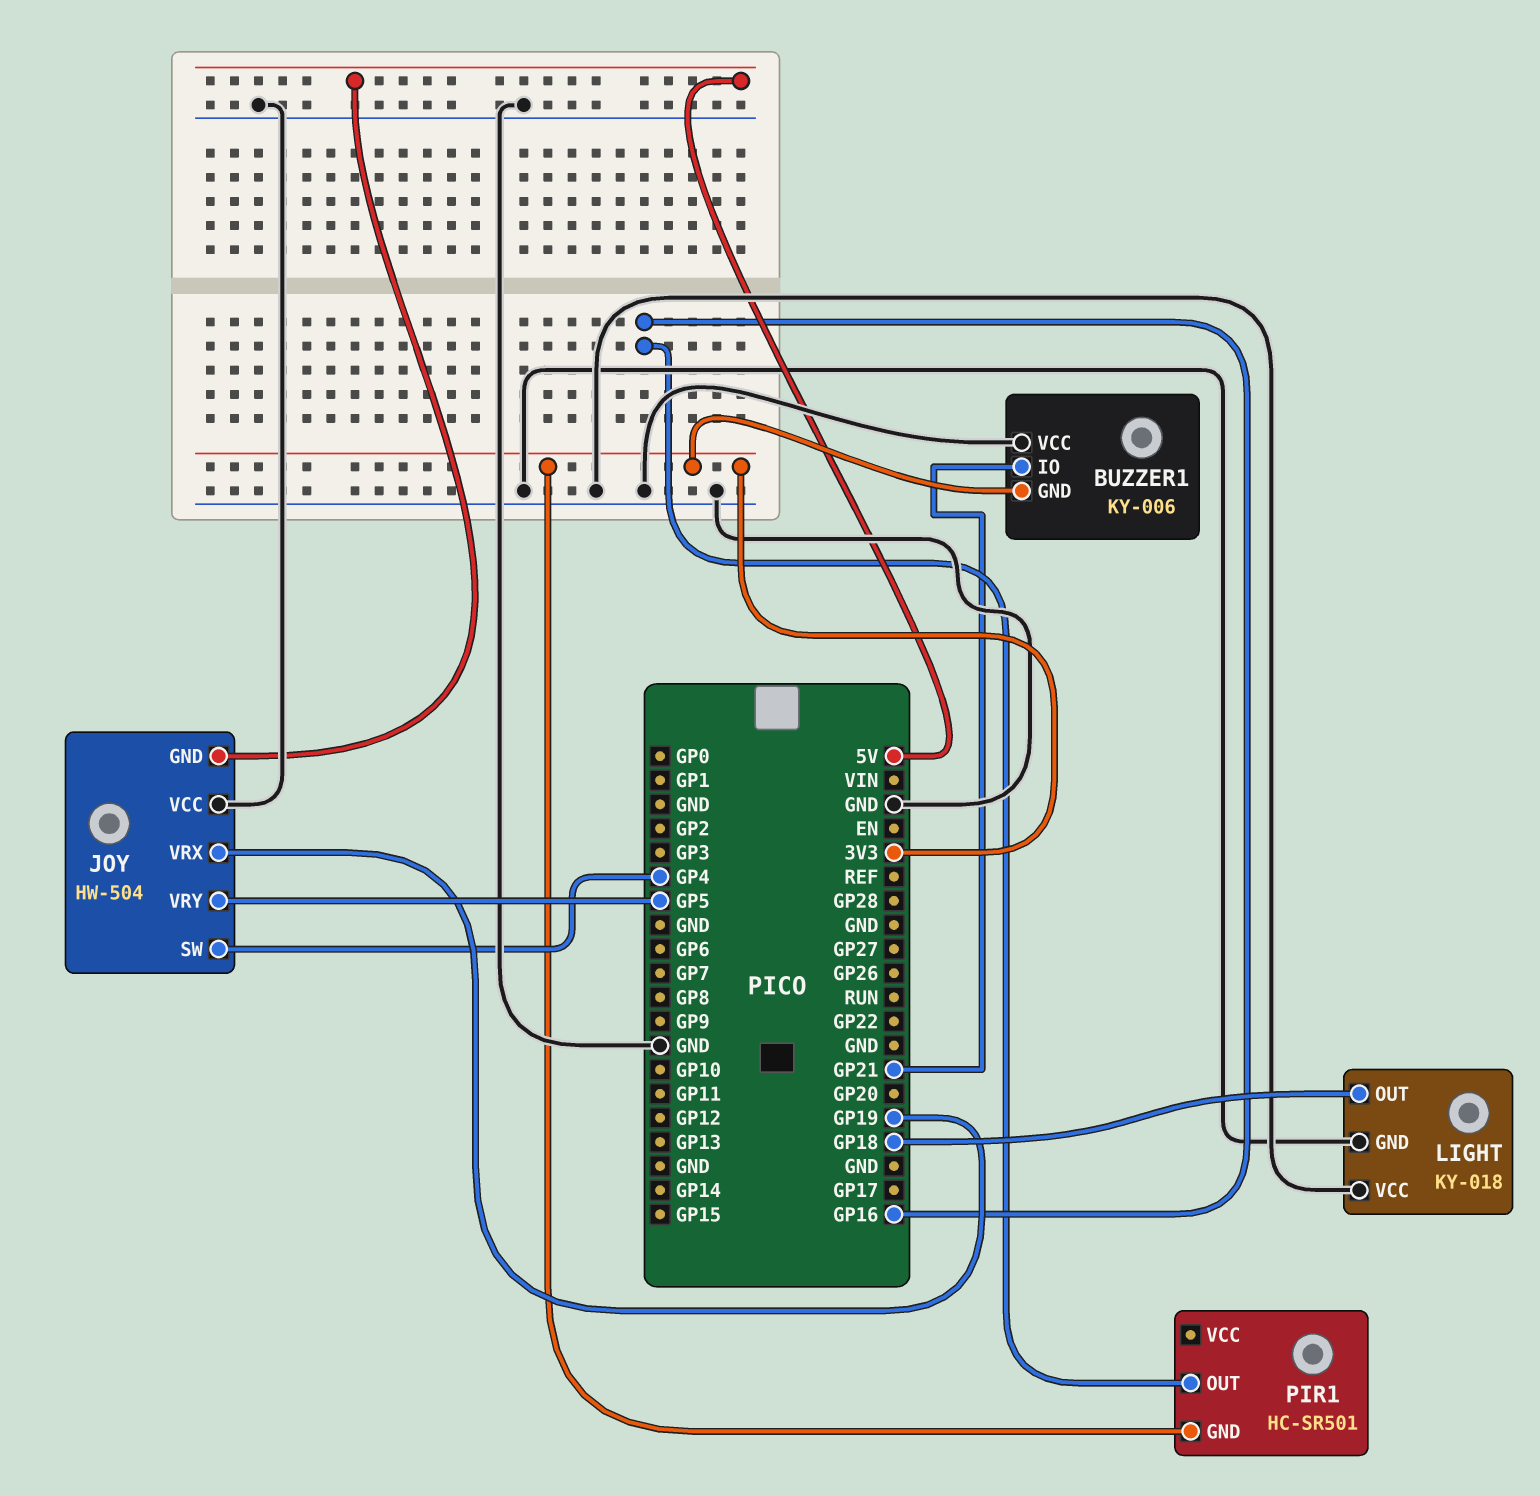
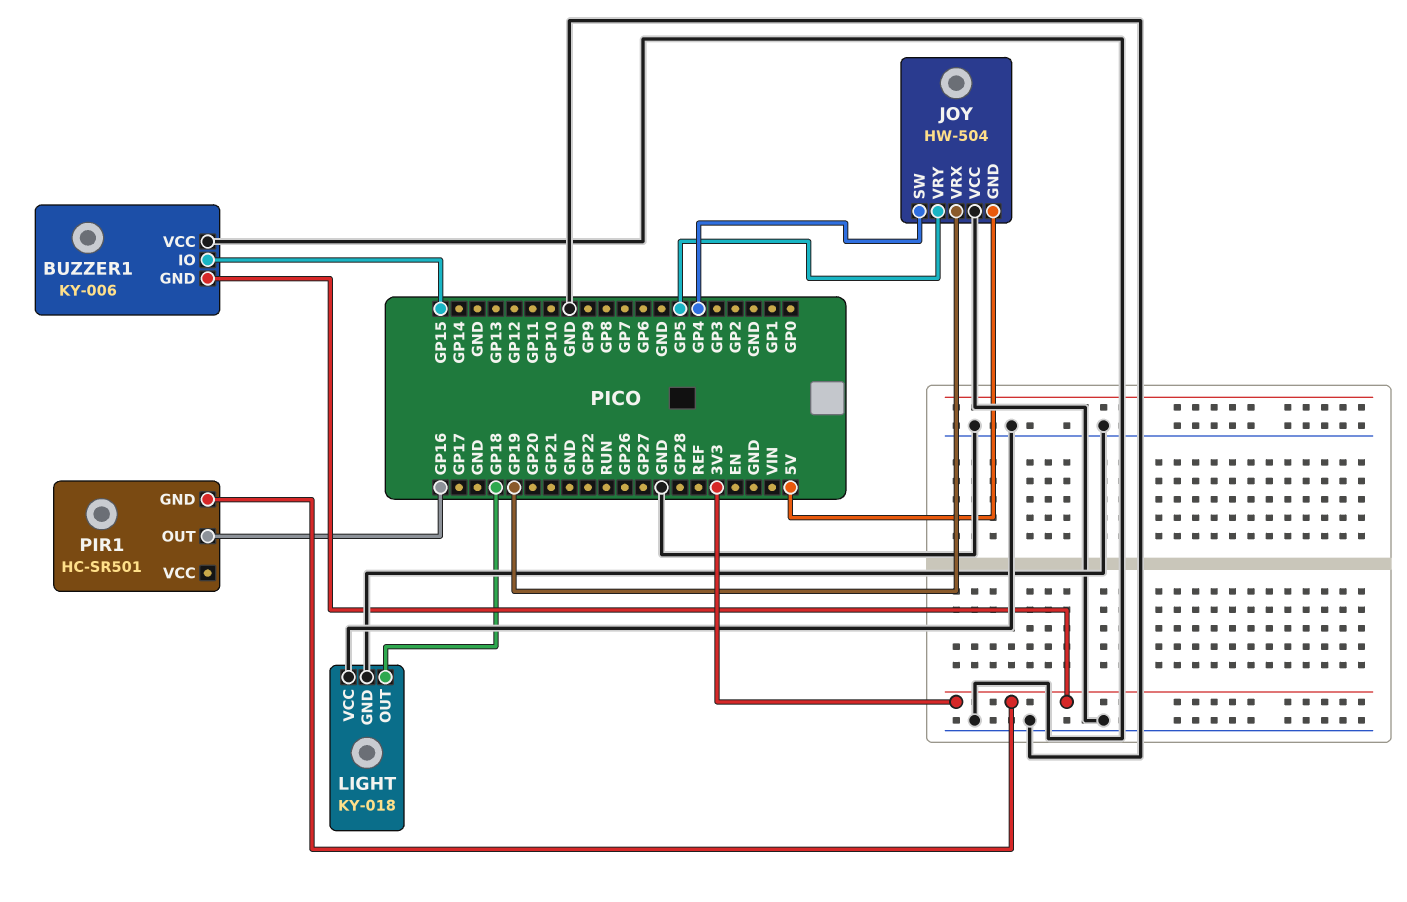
BUZZER1 pin IO: GP21 -> GP15

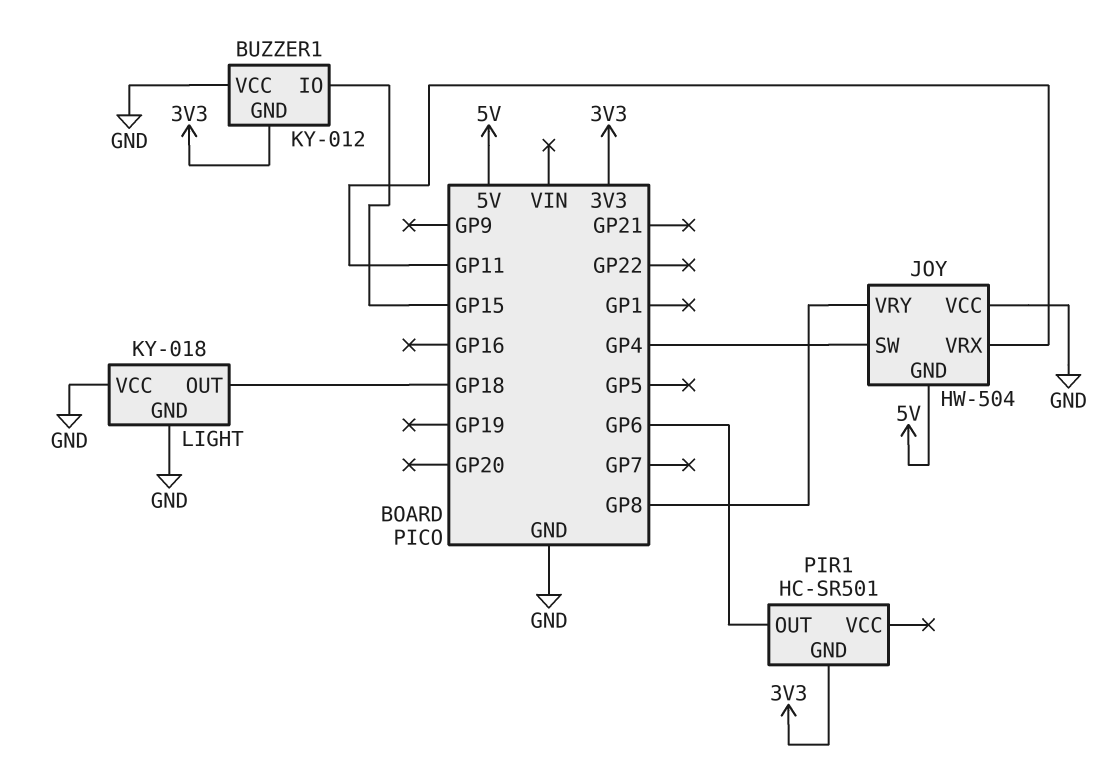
BUZZER1: KY-006 -> KY-012
JOY pin VRX: GP19 -> GP11
JOY pin VRY: GP5 -> GP8
PIR1 pin OUT: GP16 -> GP6

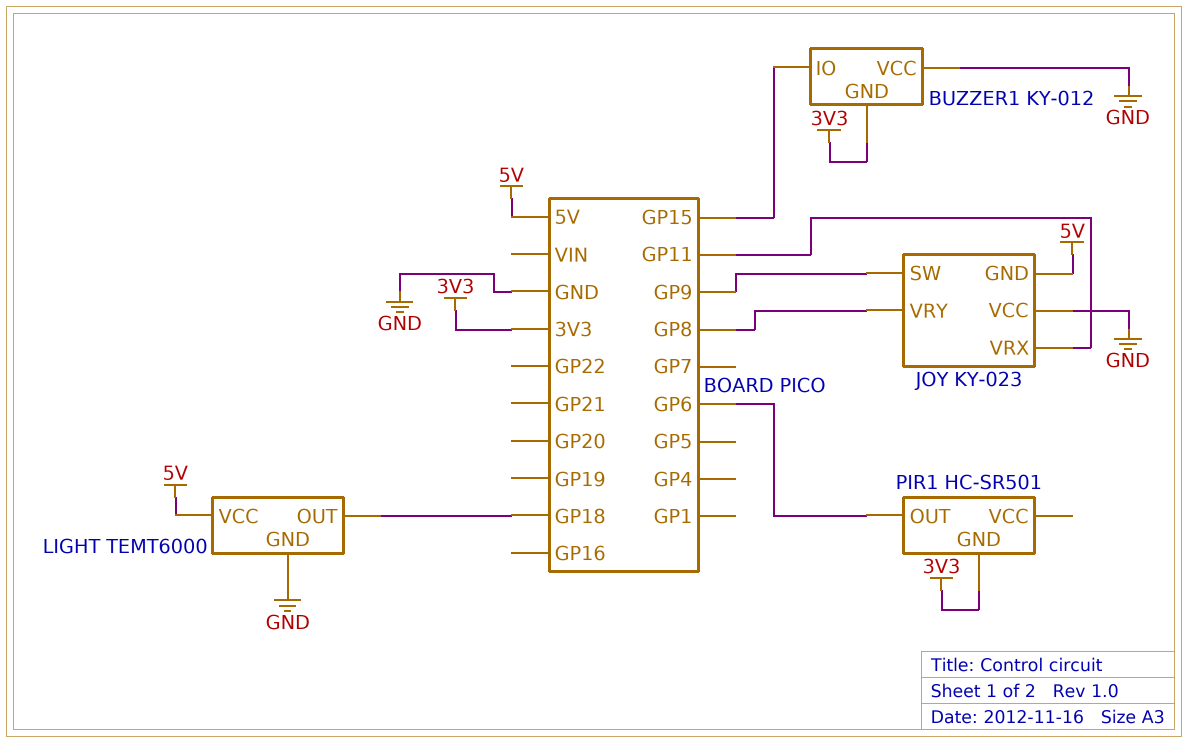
JOY: HW-504 -> KY-023
JOY pin SW: GP4 -> GP9
LIGHT: KY-018 -> TEMT6000
LIGHT pin VCC: GND -> 5V

